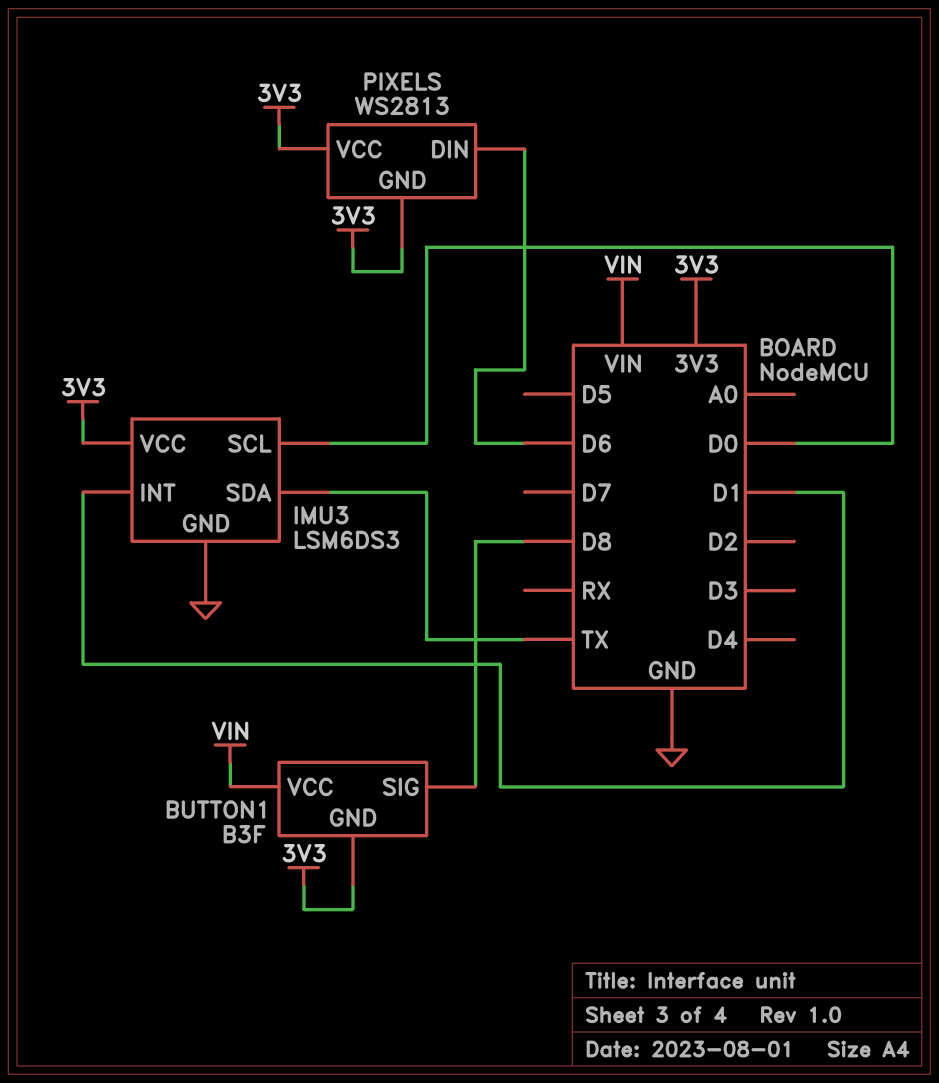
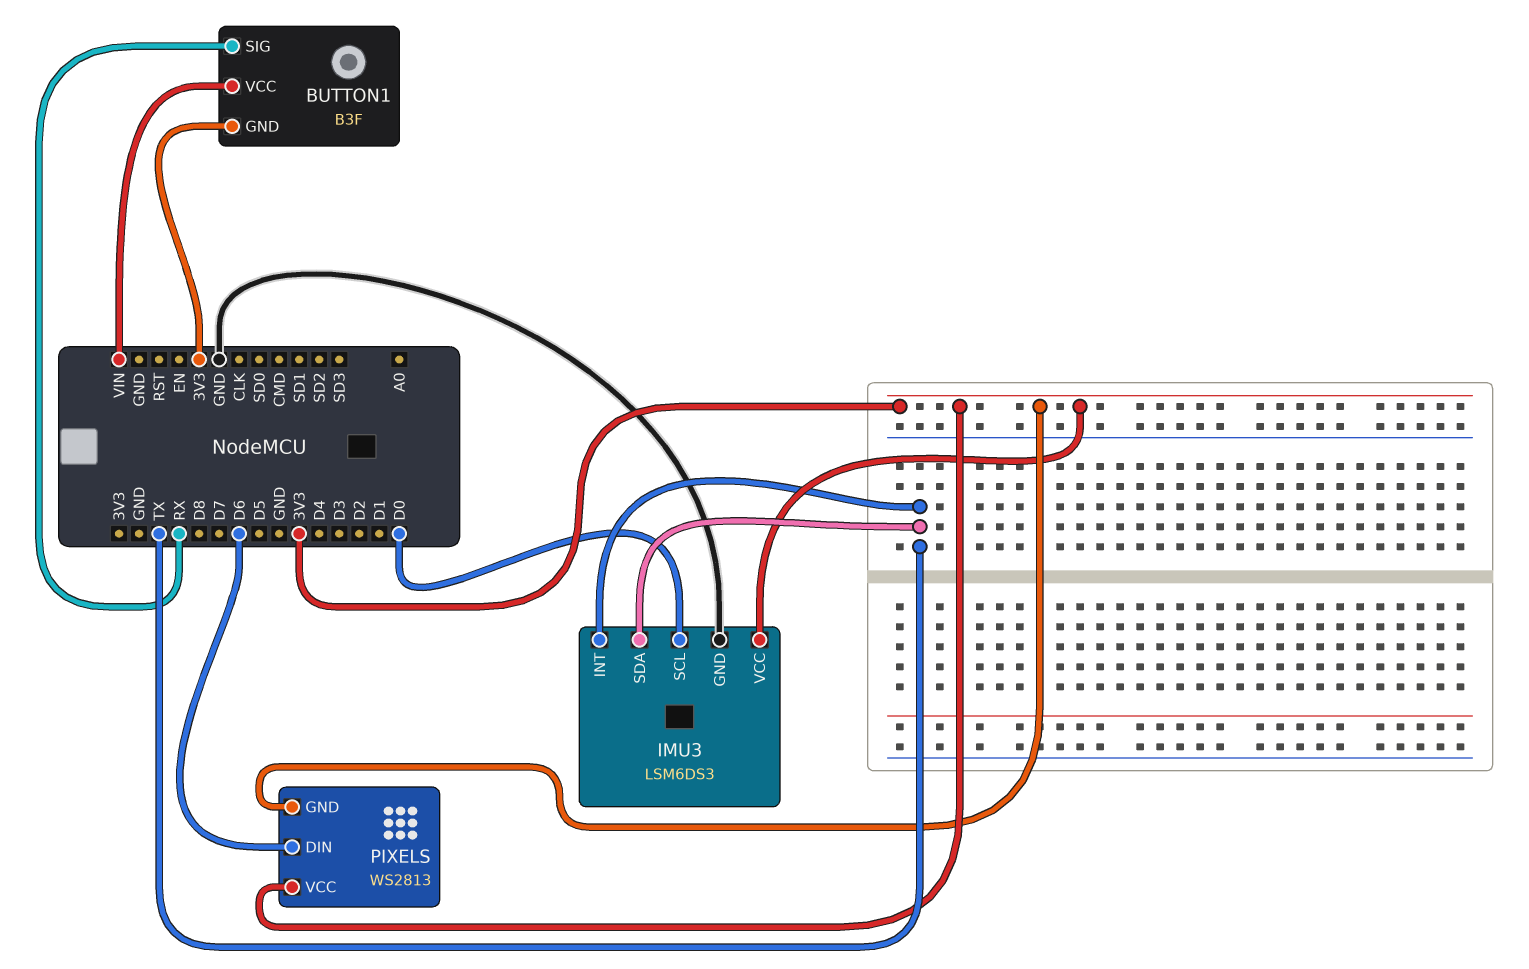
BUTTON1 pin SIG: D8 -> RX
IMU3 pin INT: D1 -> TX

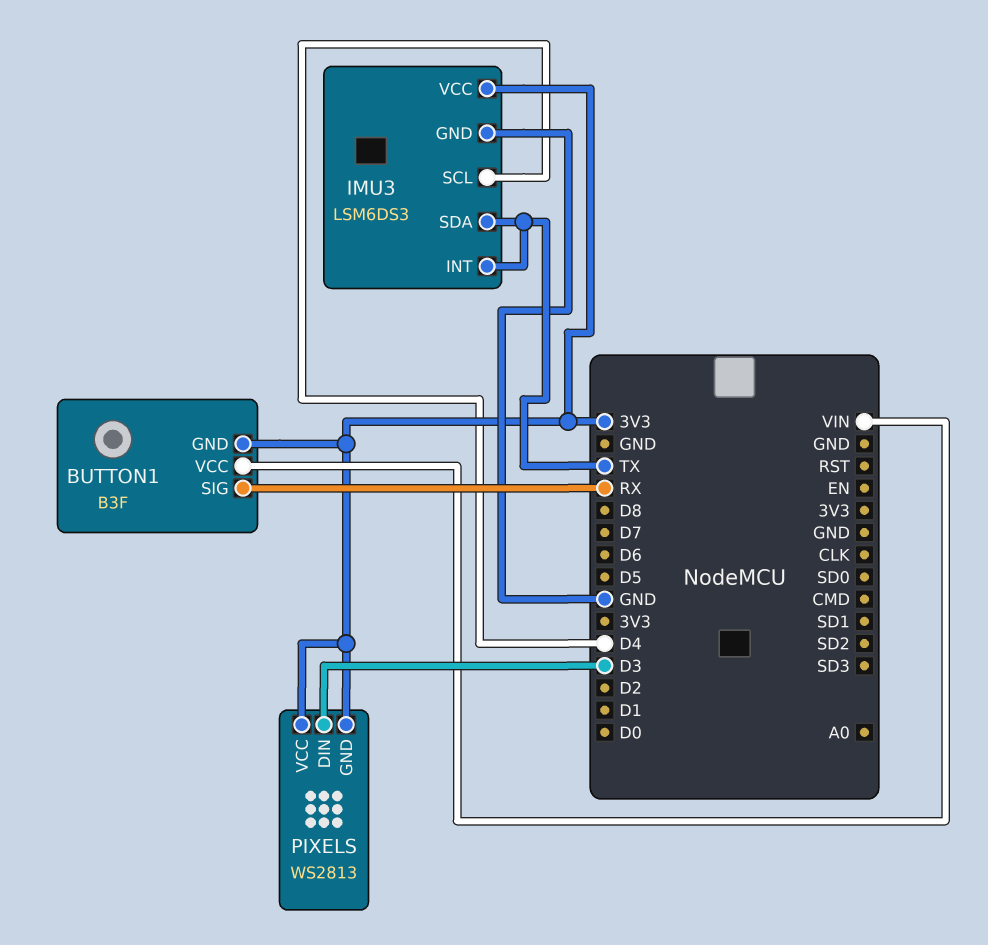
IMU3 pin SCL: D0 -> D4
PIXELS pin DIN: D6 -> D3

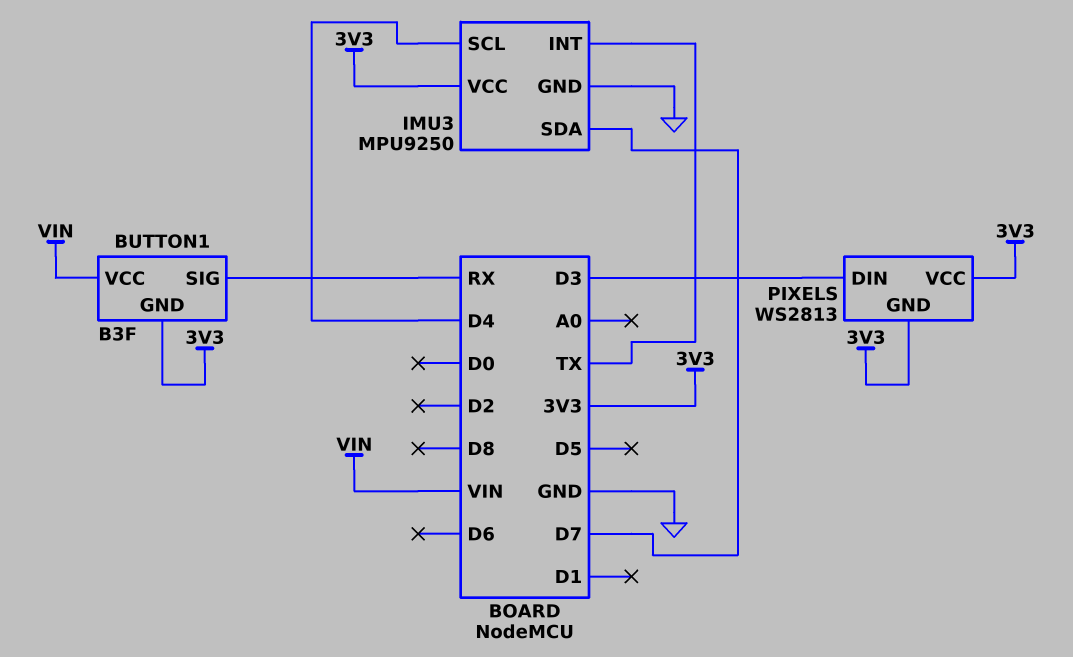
IMU3: LSM6DS3 -> MPU9250
IMU3 pin SDA: TX -> D7

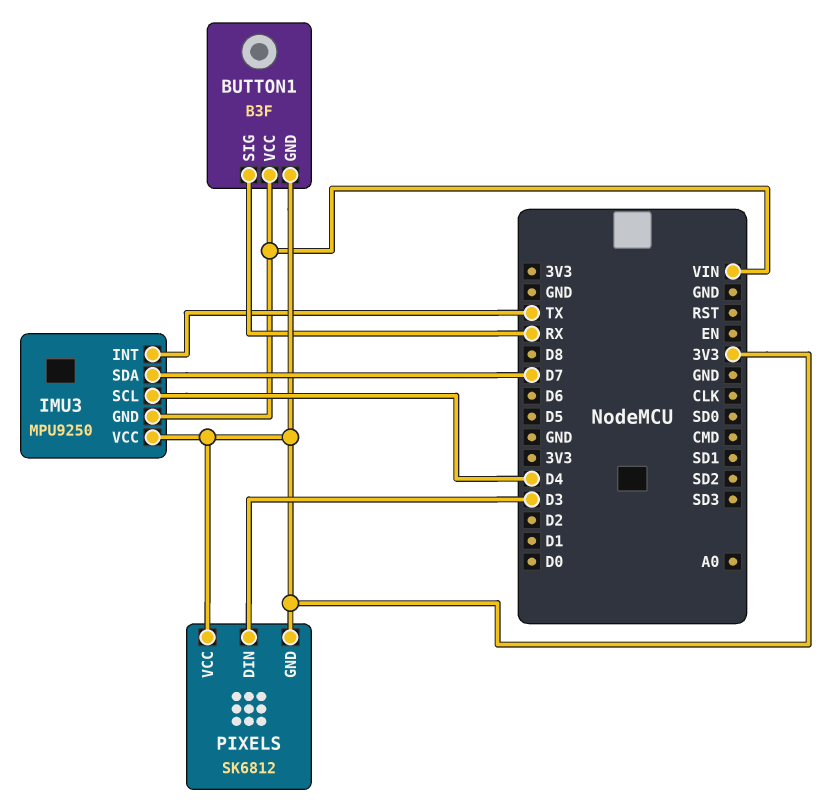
IMU3 pin GND: GND -> VIN
PIXELS: WS2813 -> SK6812

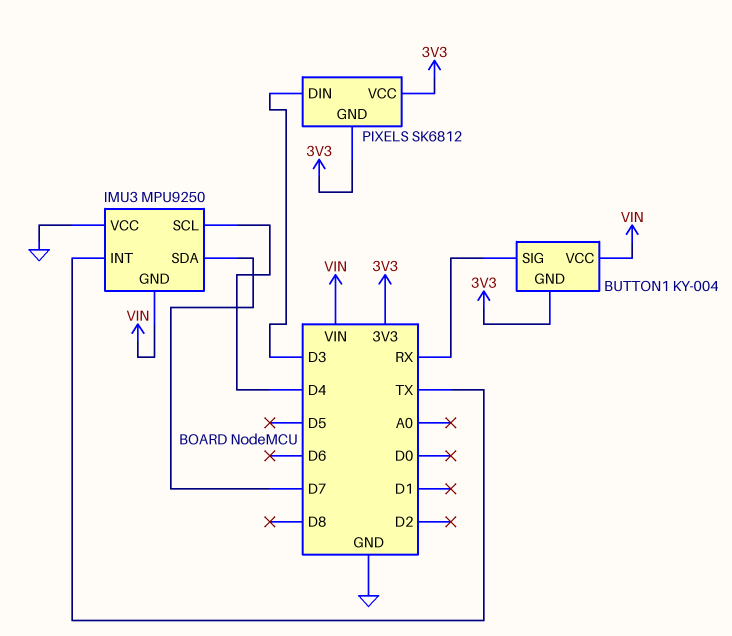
BUTTON1: B3F -> KY-004
IMU3 pin VCC: 3V3 -> GND

